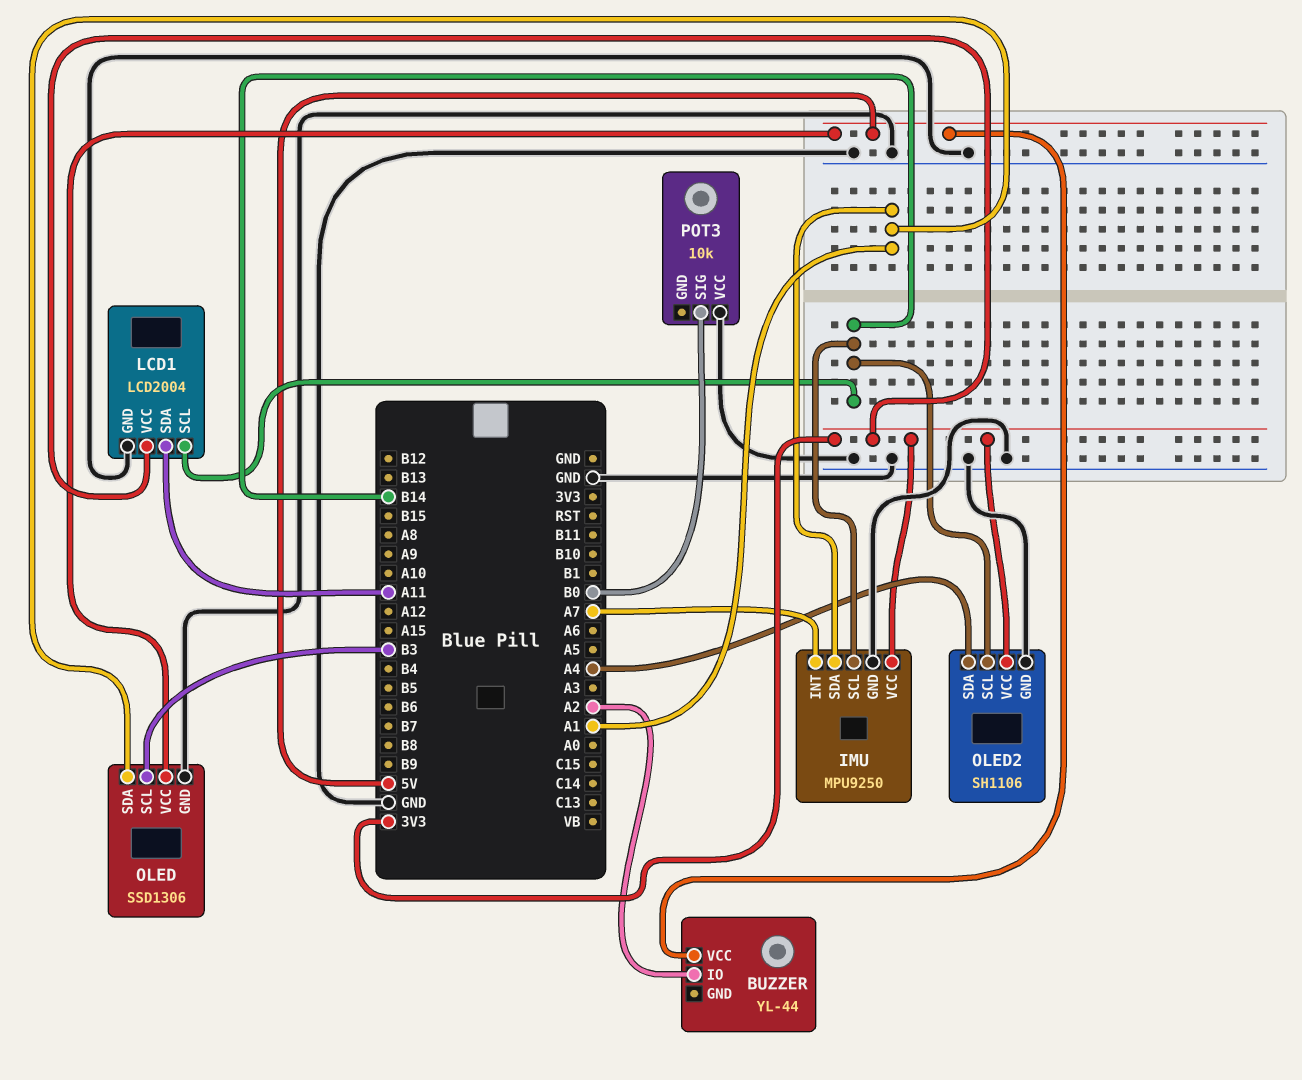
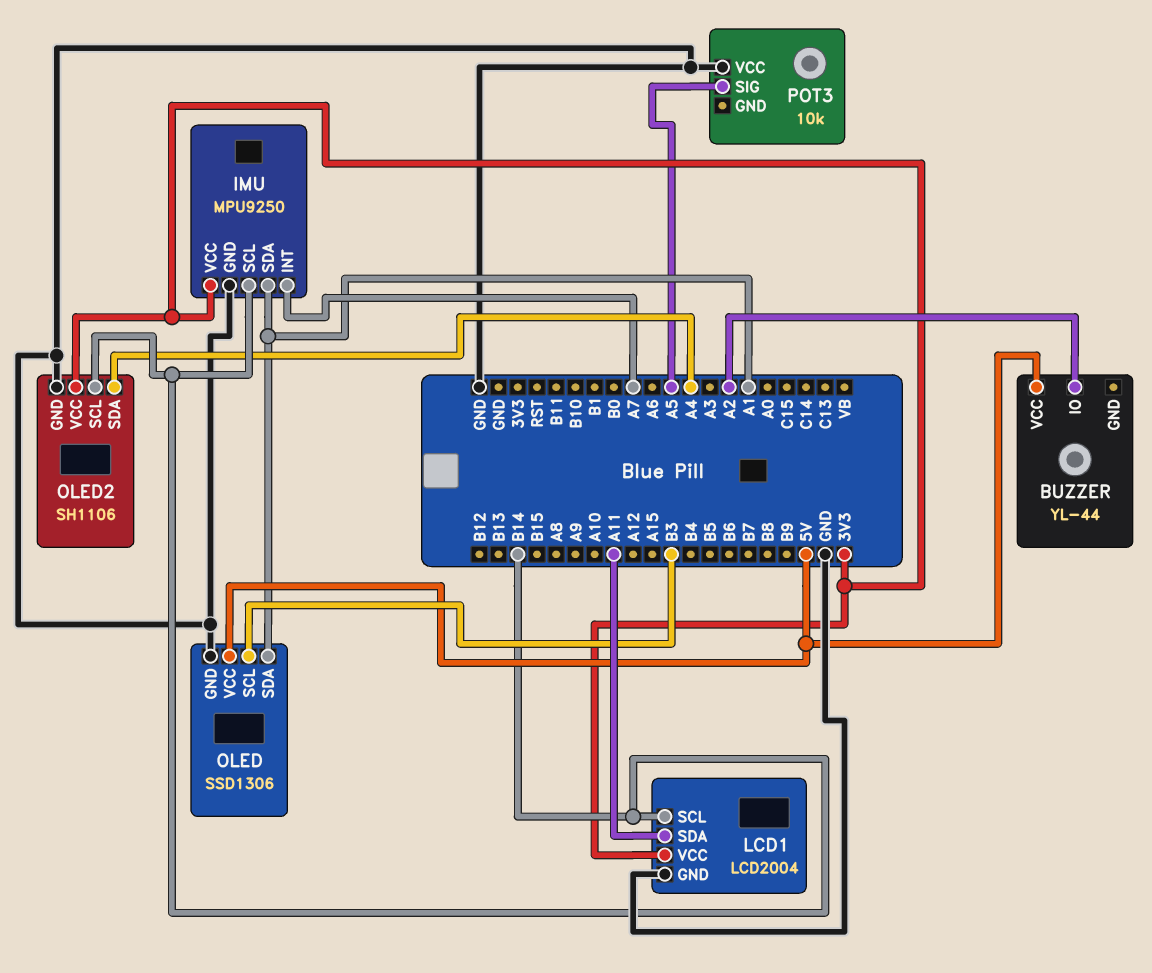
POT3 pin SIG: B0 -> A5

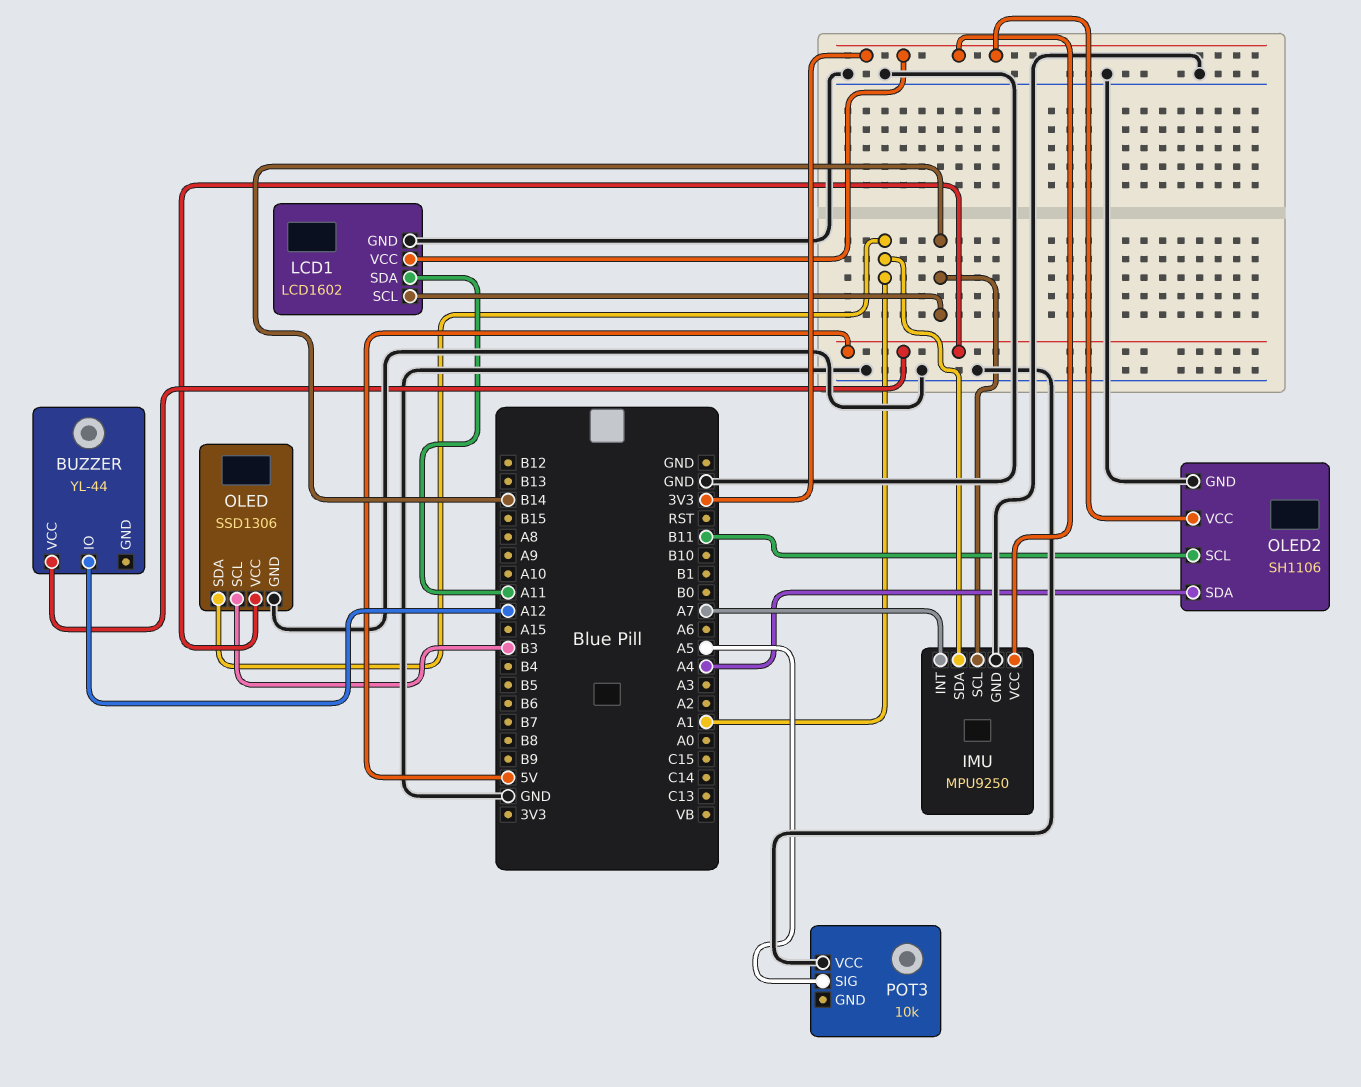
BUZZER pin IO: A2 -> A12
LCD1: LCD2004 -> LCD1602
OLED2 pin SCL: B14 -> B11

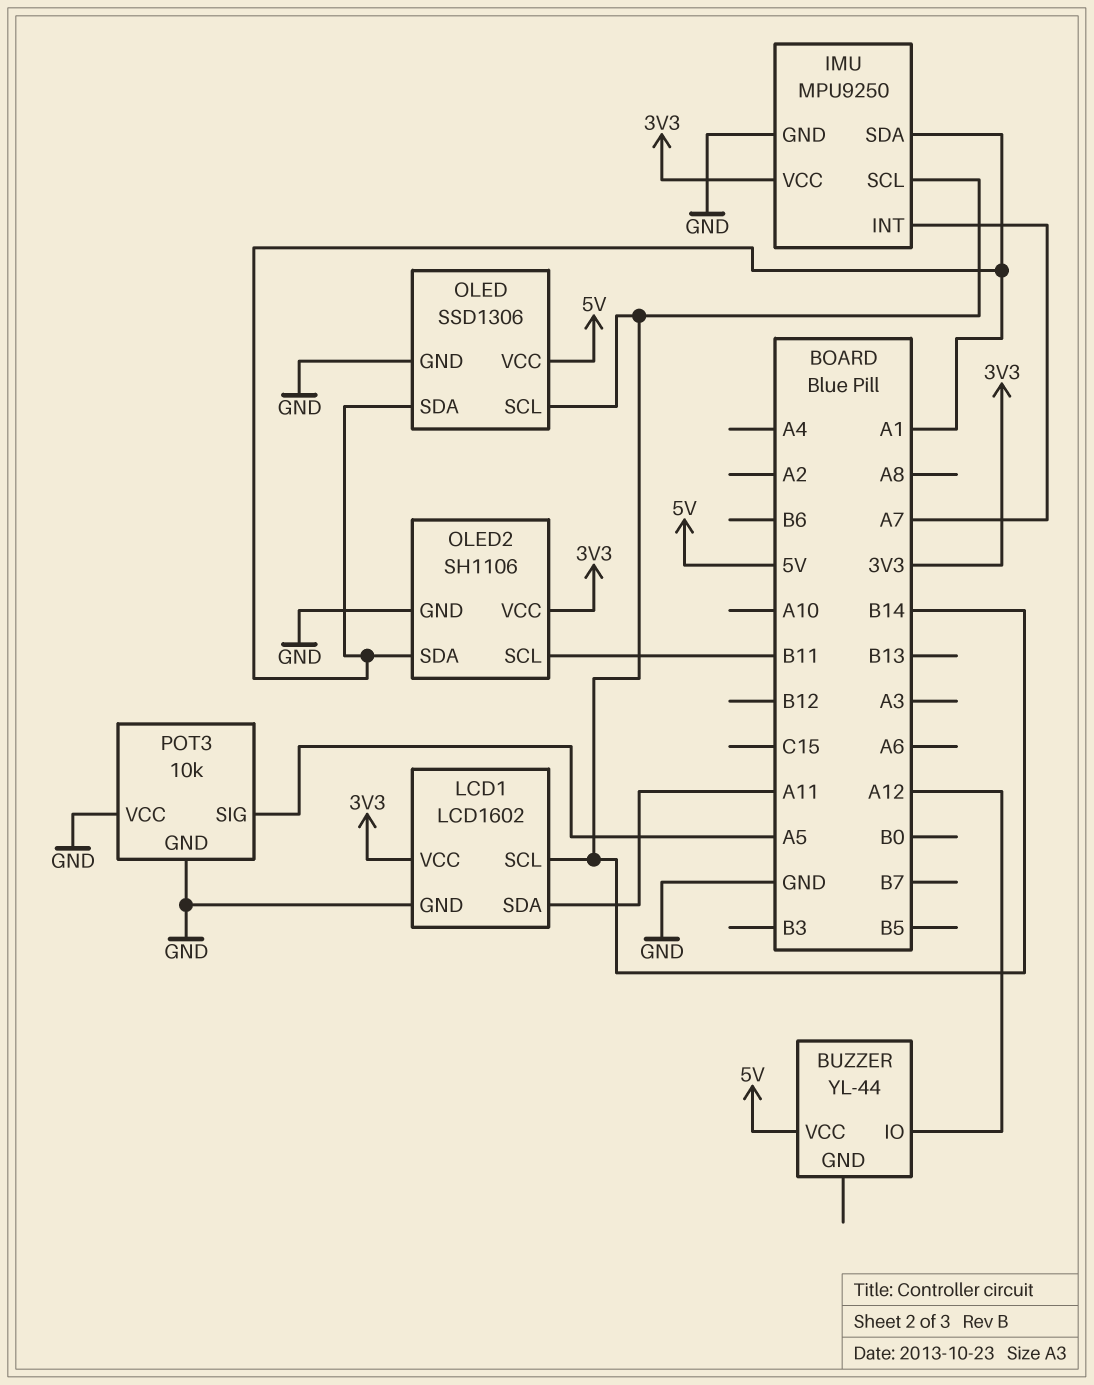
OLED pin SCL: B3 -> B14
OLED2 pin SDA: A4 -> A1
POT3 pin GND: none -> GND

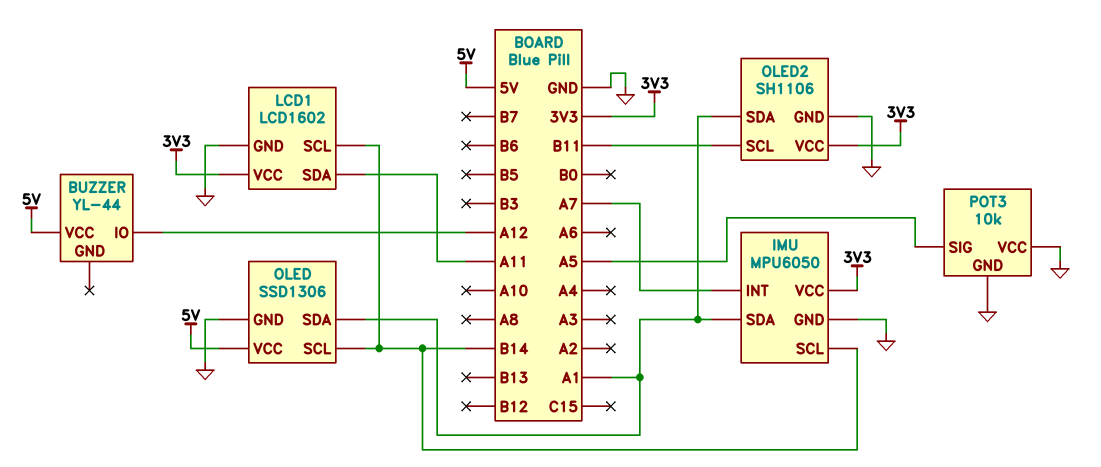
IMU: MPU9250 -> MPU6050

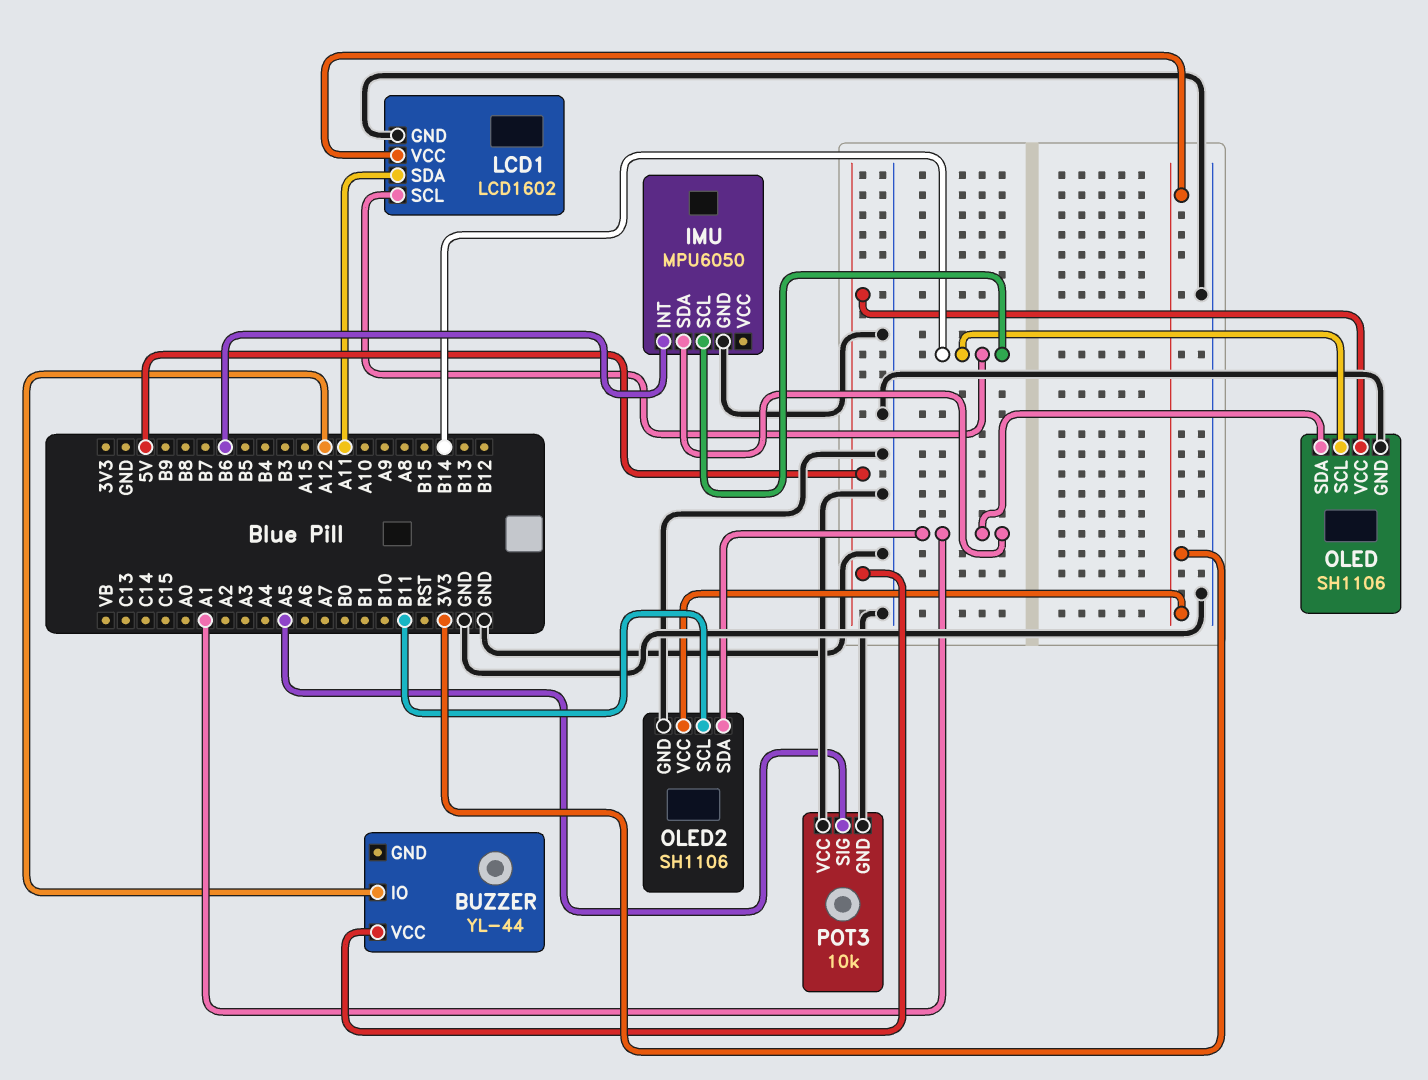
IMU pin INT: A7 -> B6
IMU pin VCC: 3V3 -> none
OLED: SSD1306 -> SH1106

